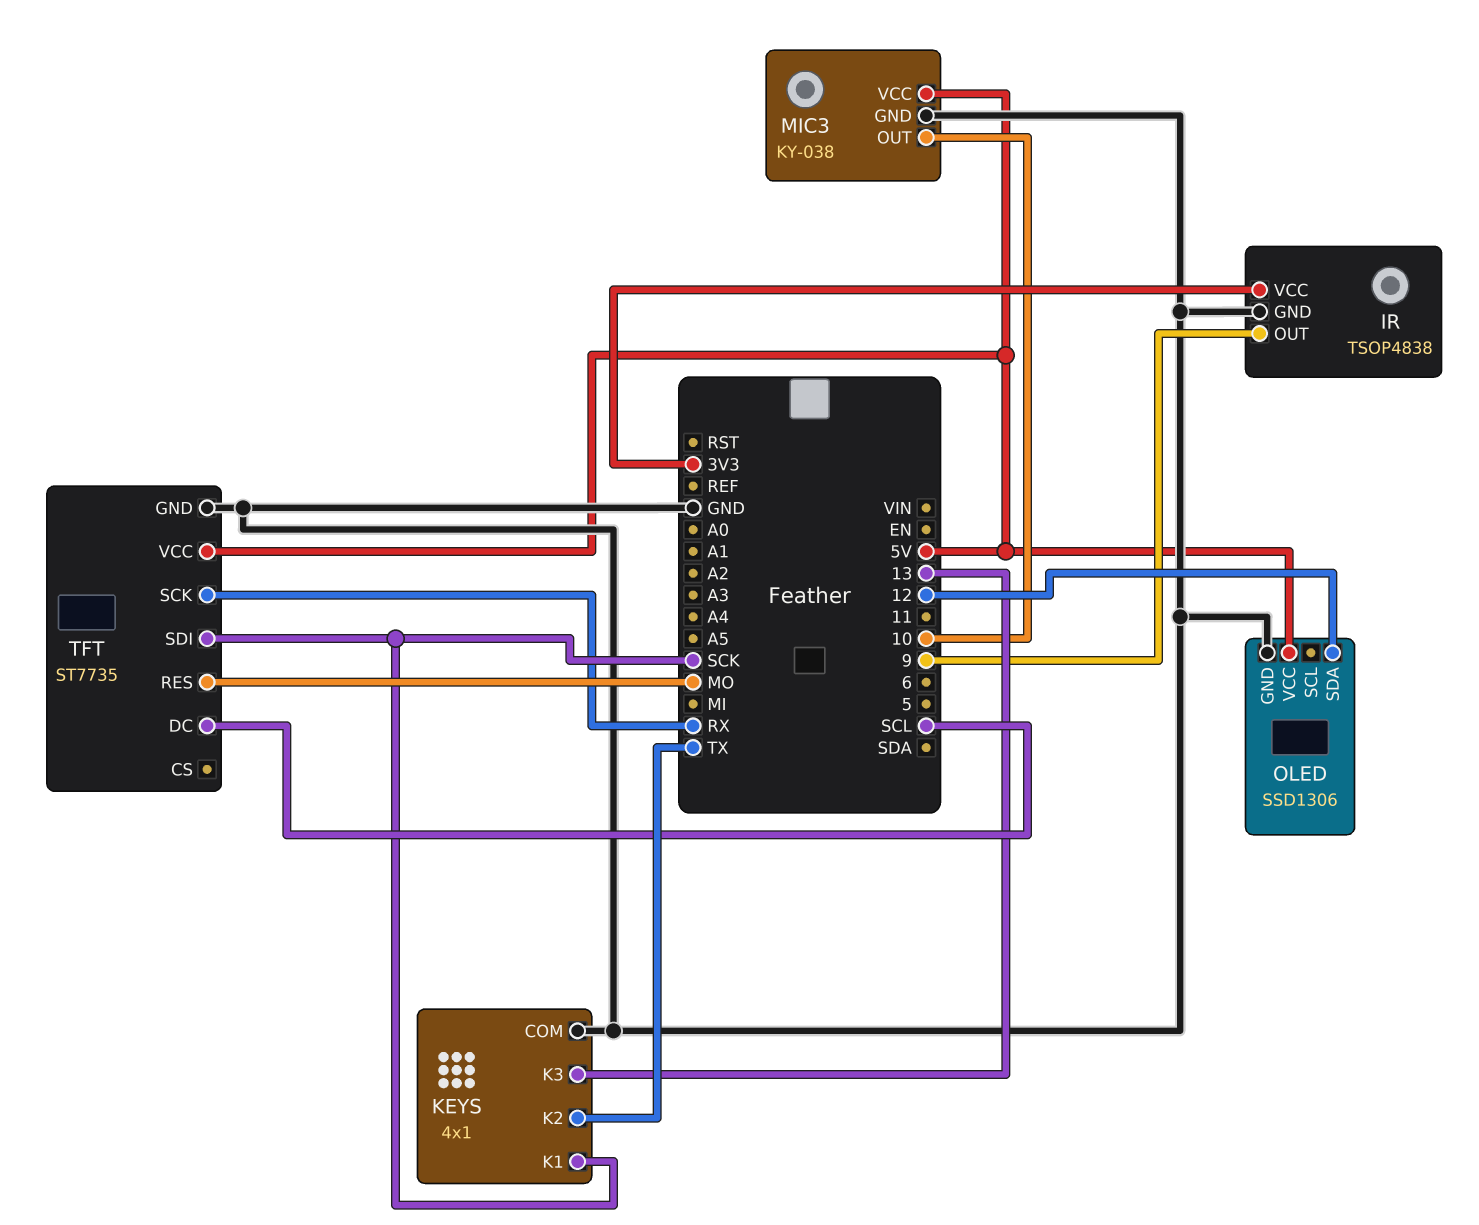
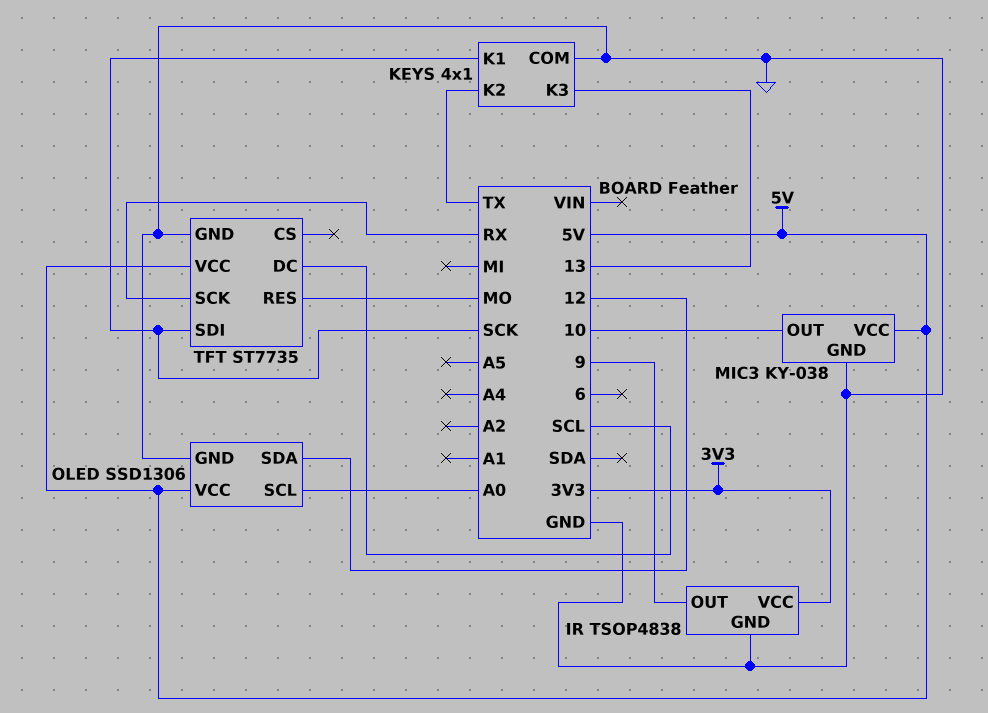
OLED pin SCL: none -> A0

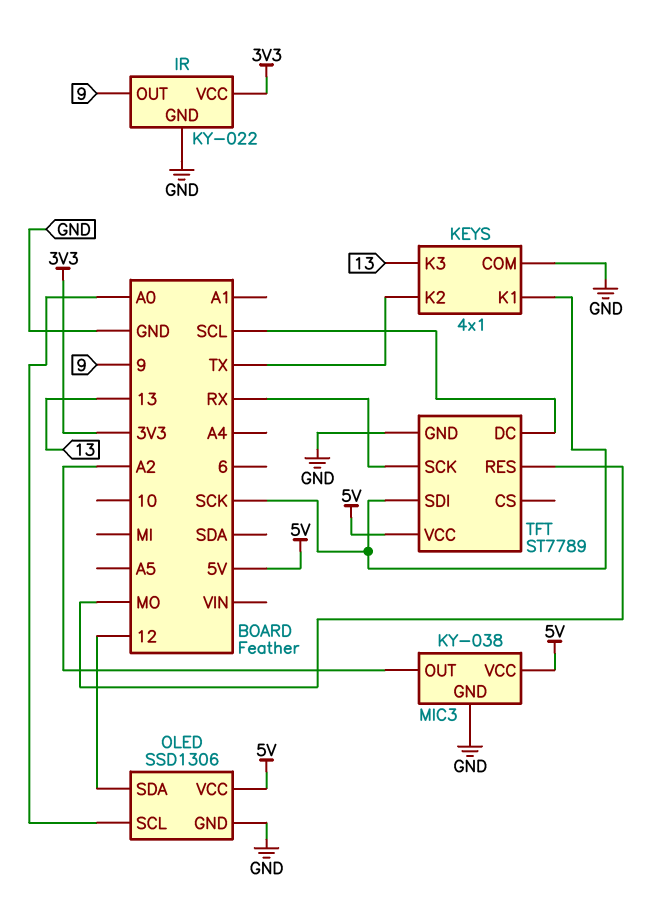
IR: TSOP4838 -> KY-022
MIC3 pin OUT: 10 -> A2
TFT: ST7735 -> ST7789

